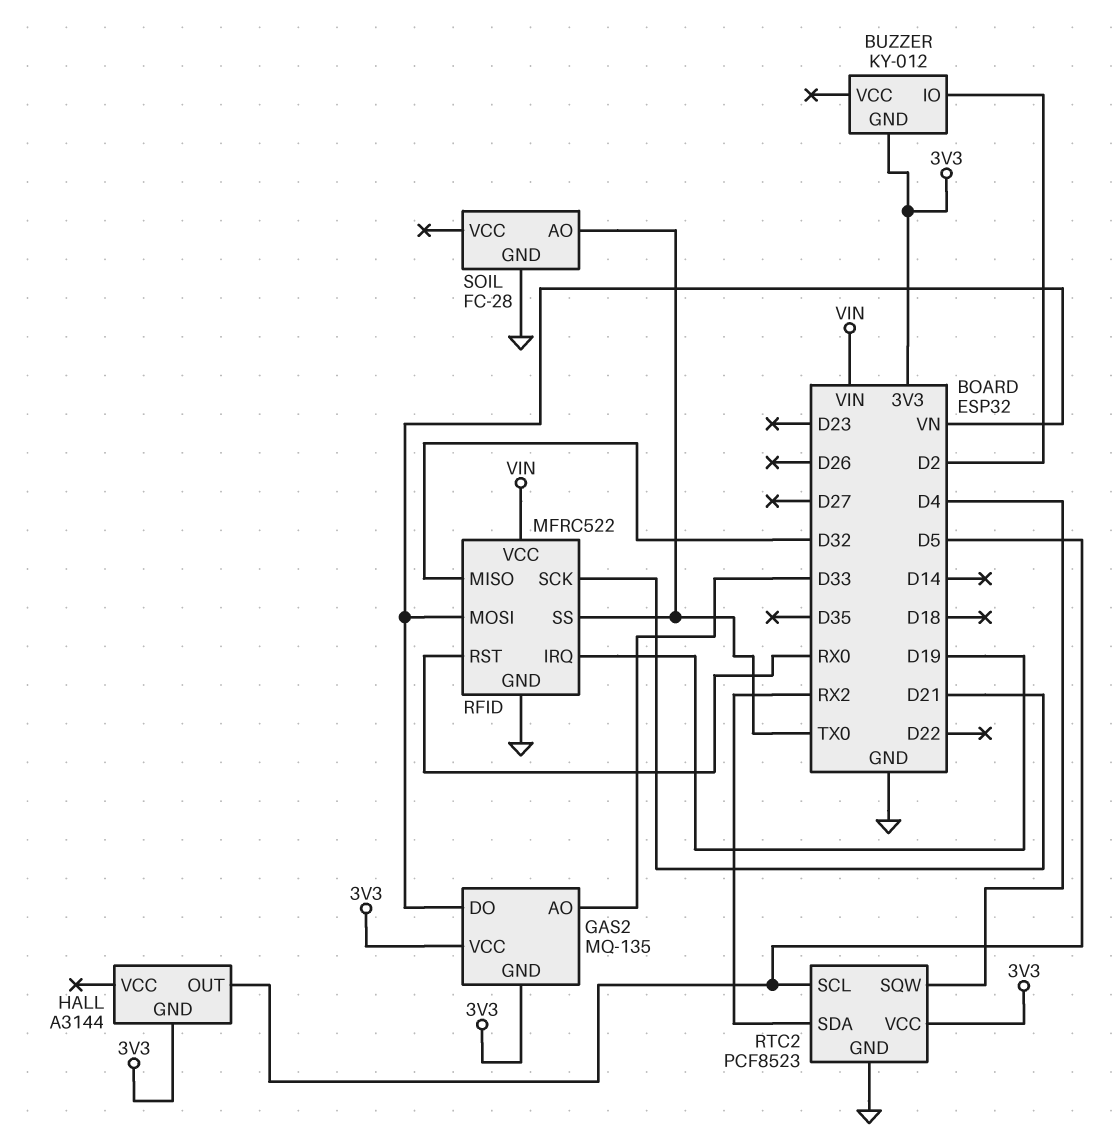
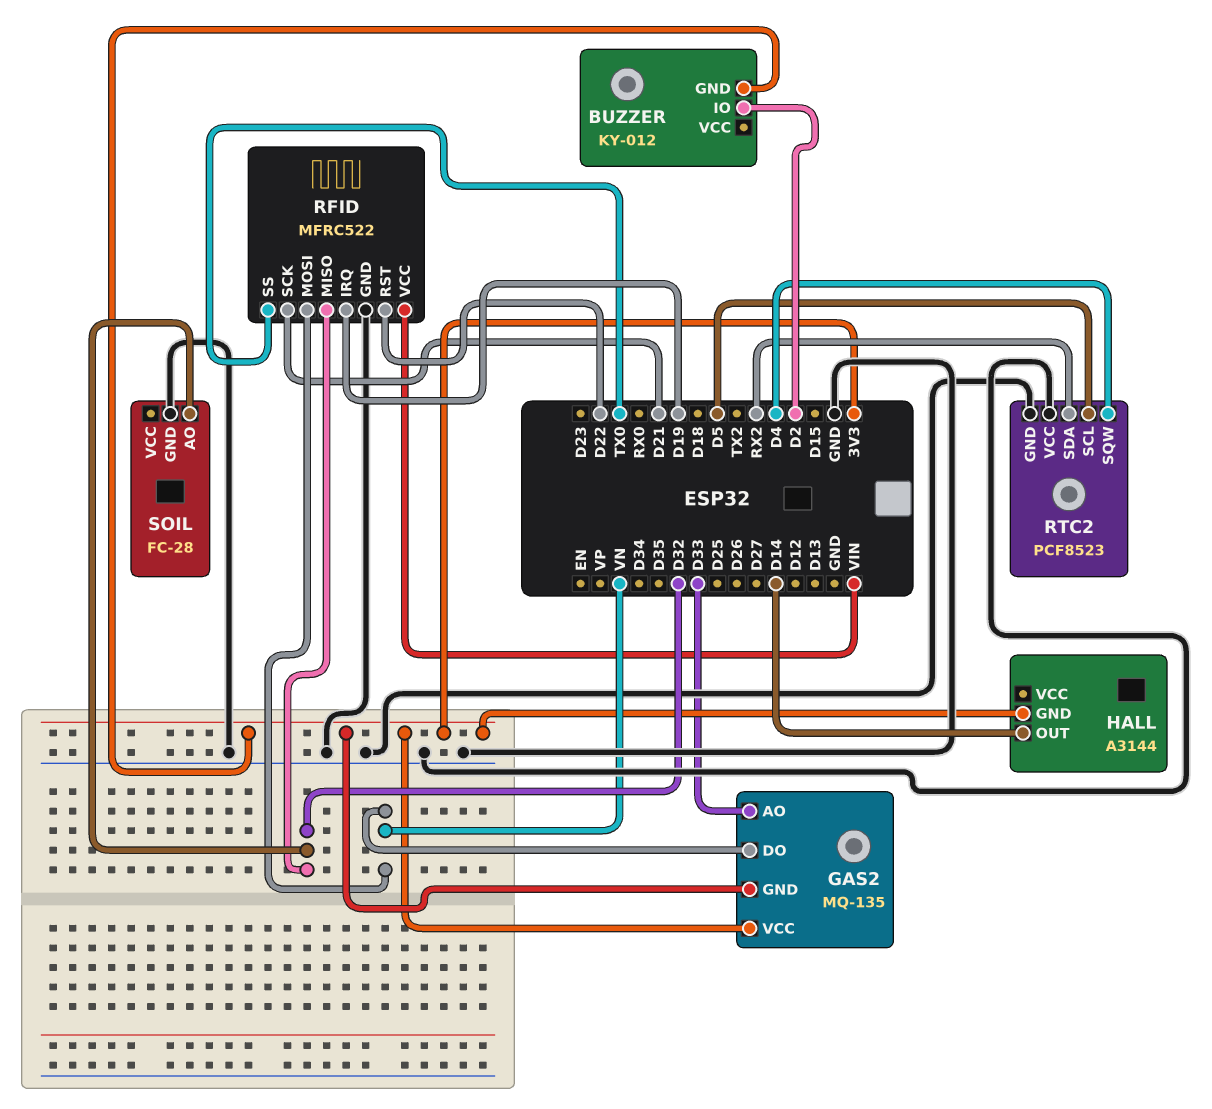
HALL pin OUT: D5 -> D14
RFID pin RST: RX0 -> D22
RTC2 pin VCC: 3V3 -> GND
SOIL pin AO: TX0 -> D32

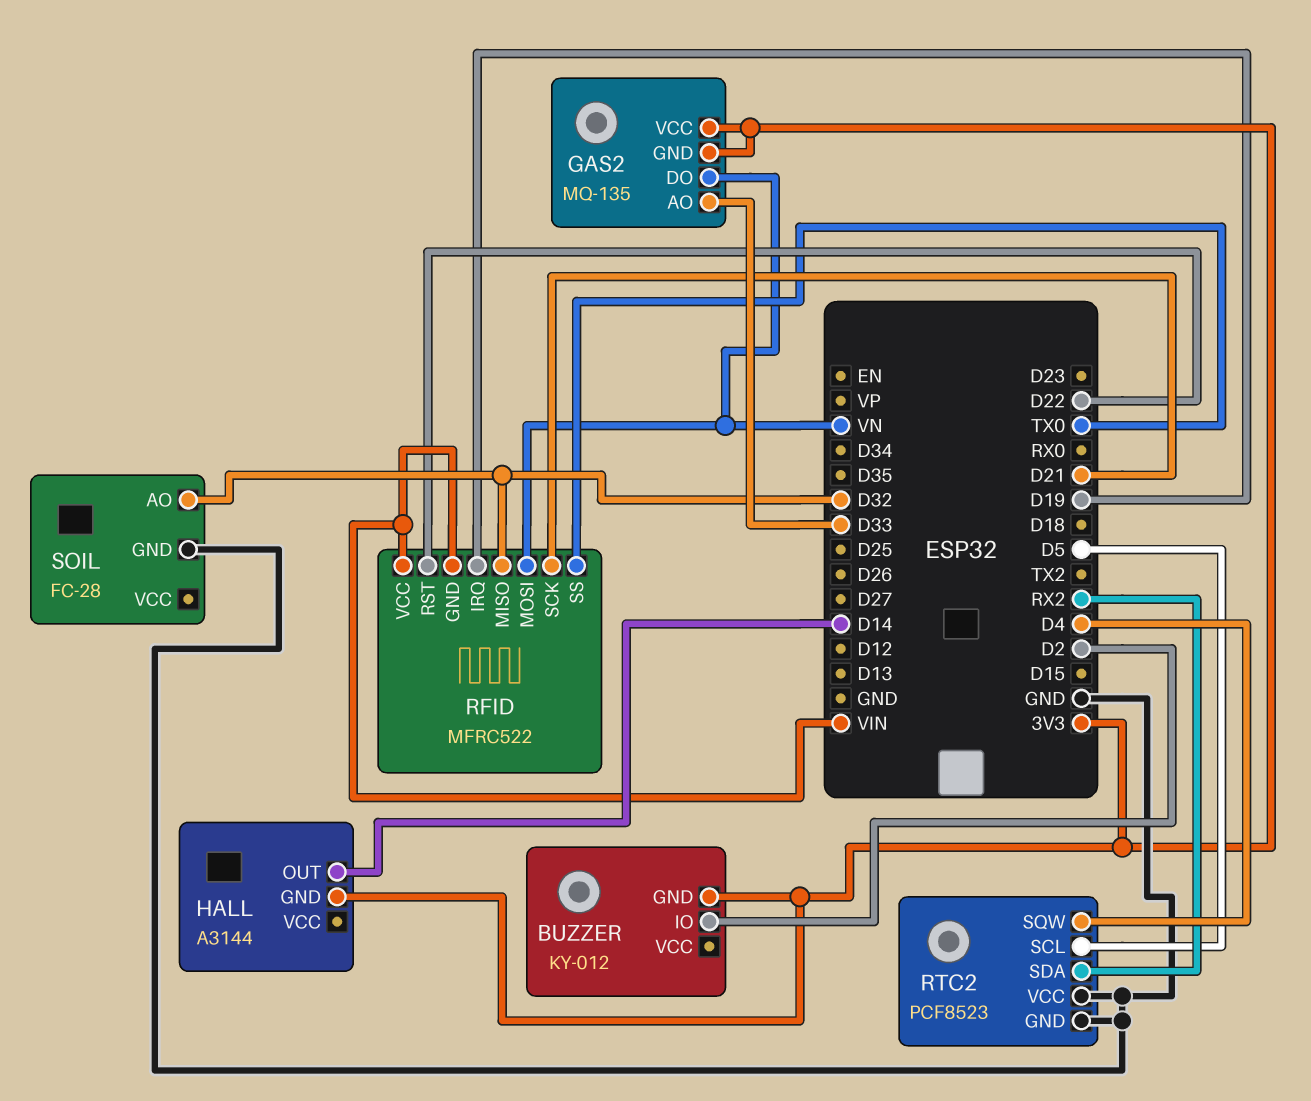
RFID pin GND: GND -> VIN

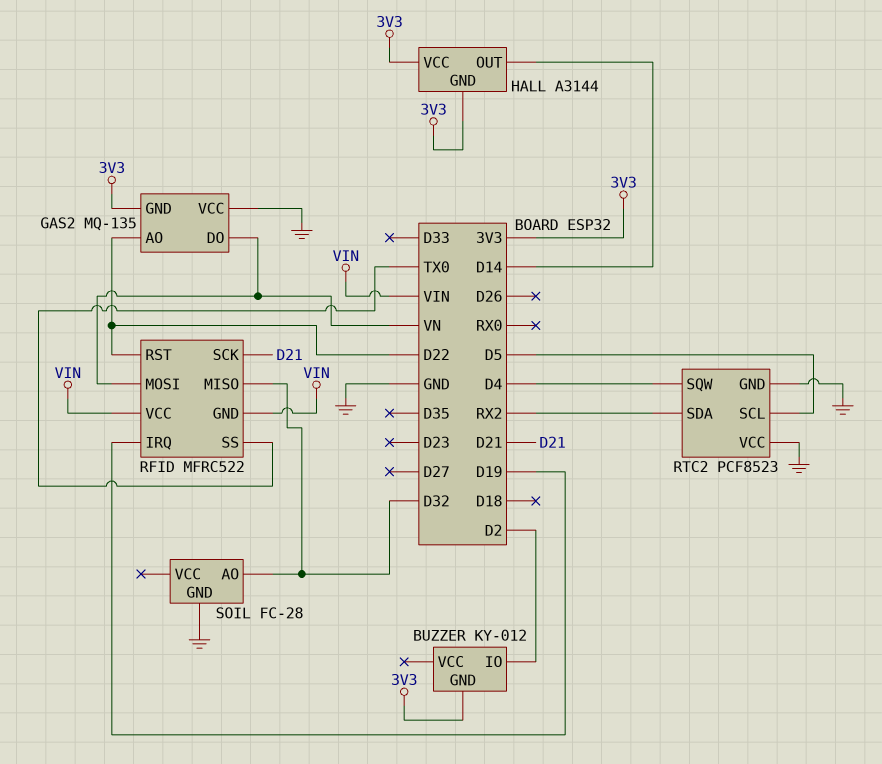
GAS2 pin AO: D33 -> D22
GAS2 pin VCC: 3V3 -> GND
HALL pin VCC: none -> 3V3

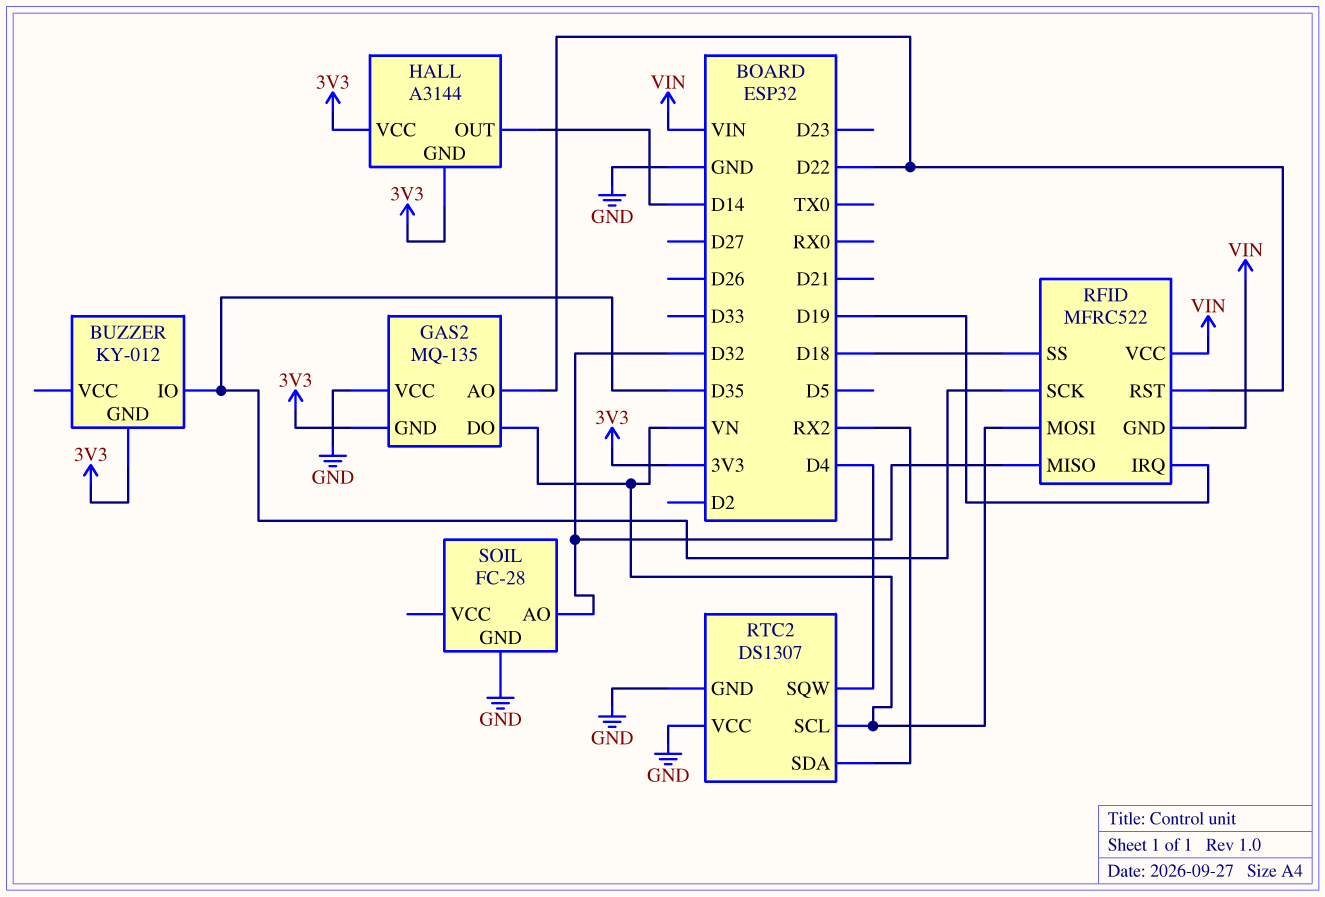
BUZZER pin IO: D2 -> D35
RFID pin SCK: D21 -> D35
RFID pin SS: TX0 -> D18
RTC2: PCF8523 -> DS1307
RTC2 pin SCL: D5 -> VN

